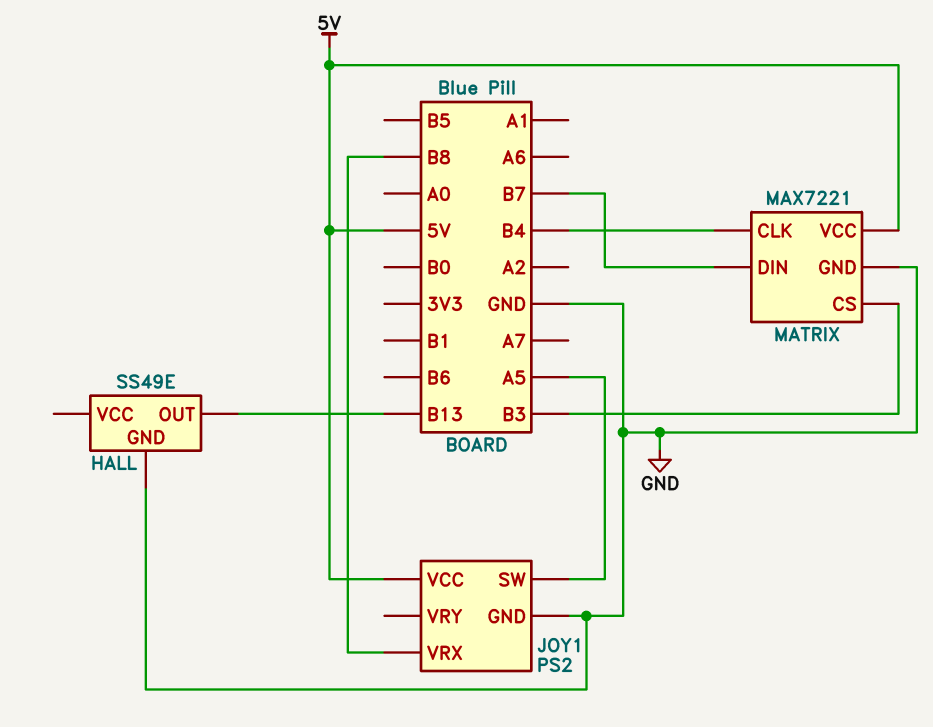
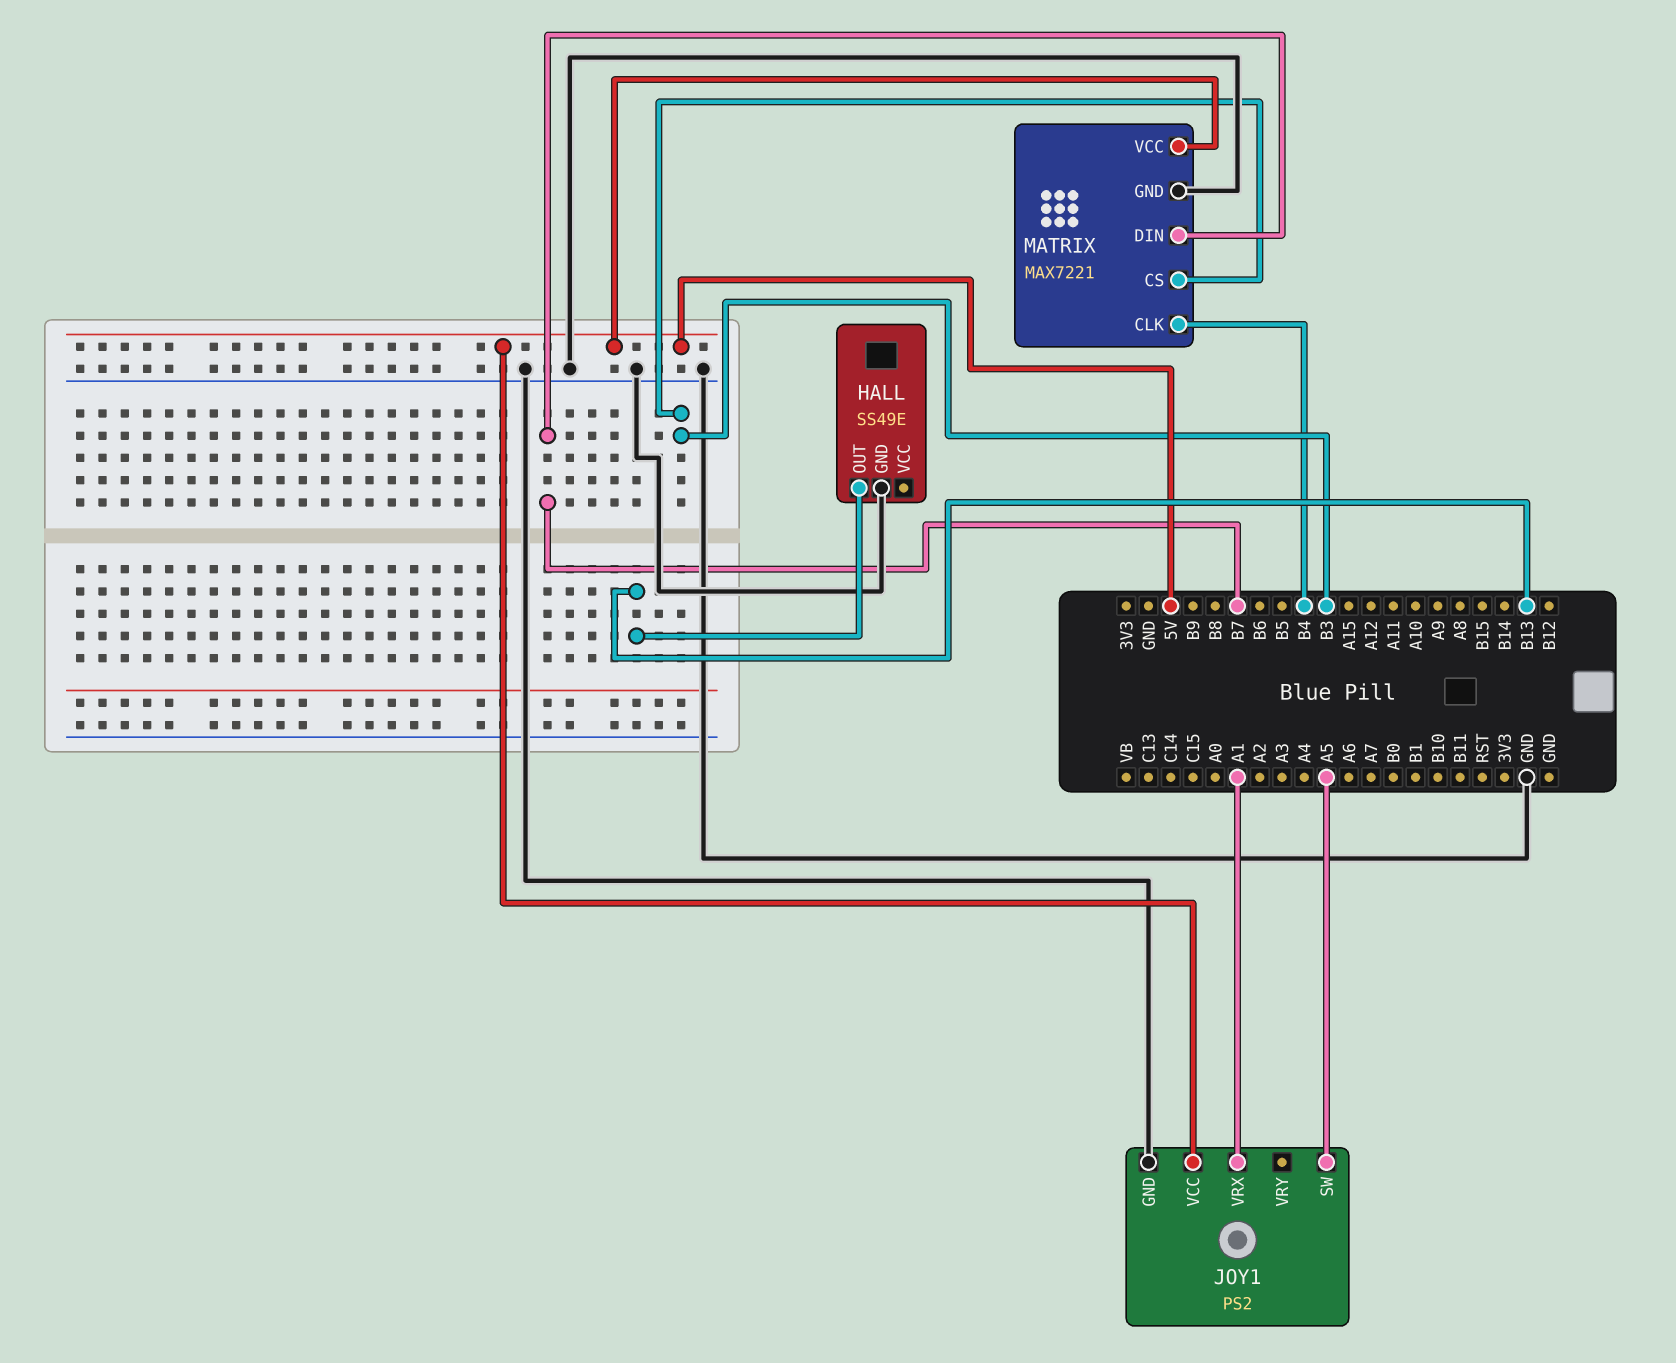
JOY1 pin VRX: B8 -> A1

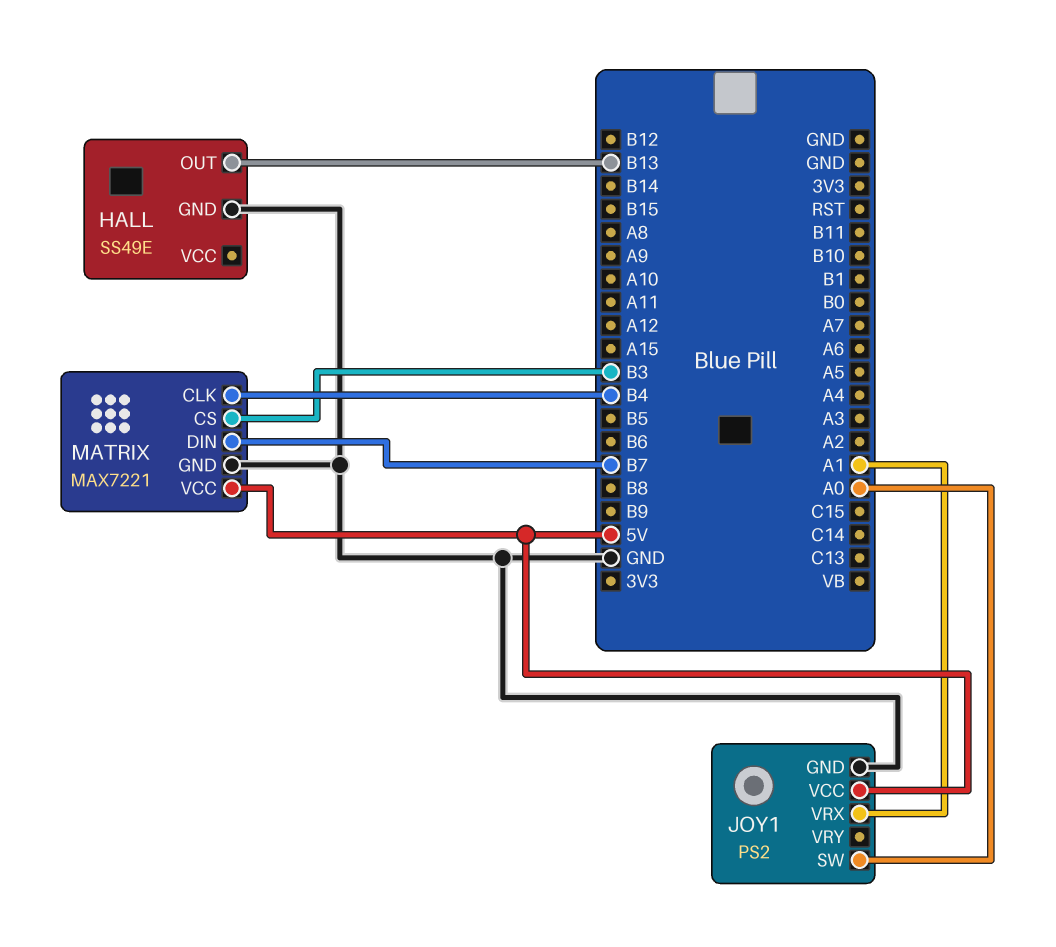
JOY1 pin SW: A5 -> A0

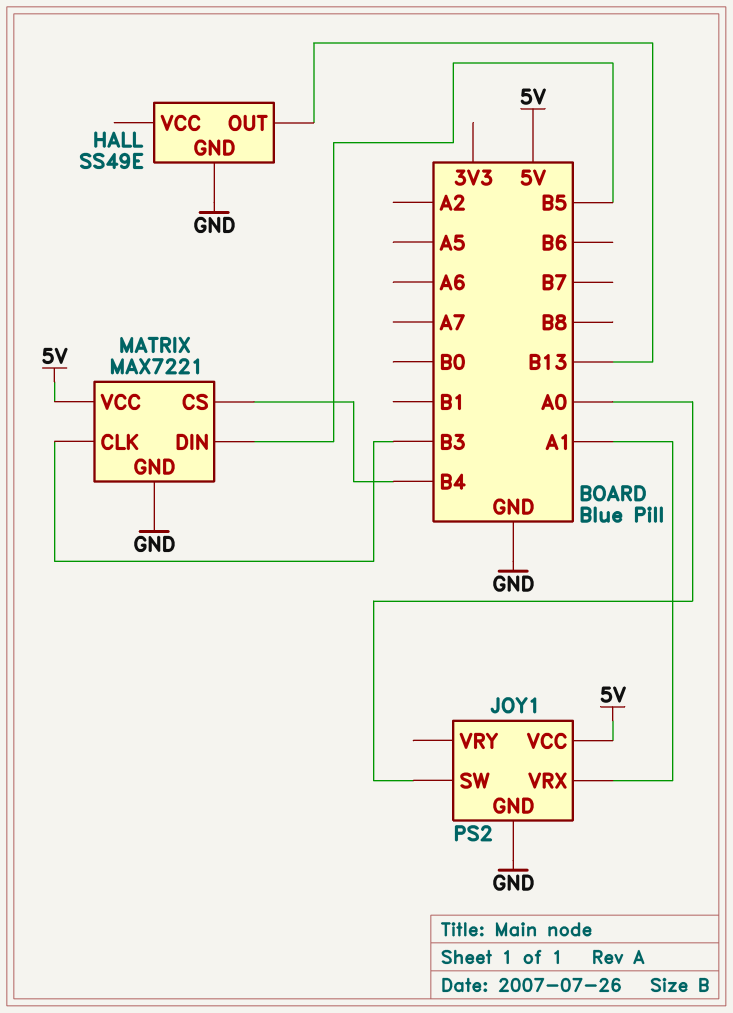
MATRIX pin CLK: B4 -> B3
MATRIX pin CS: B3 -> B4
MATRIX pin DIN: B7 -> B5

